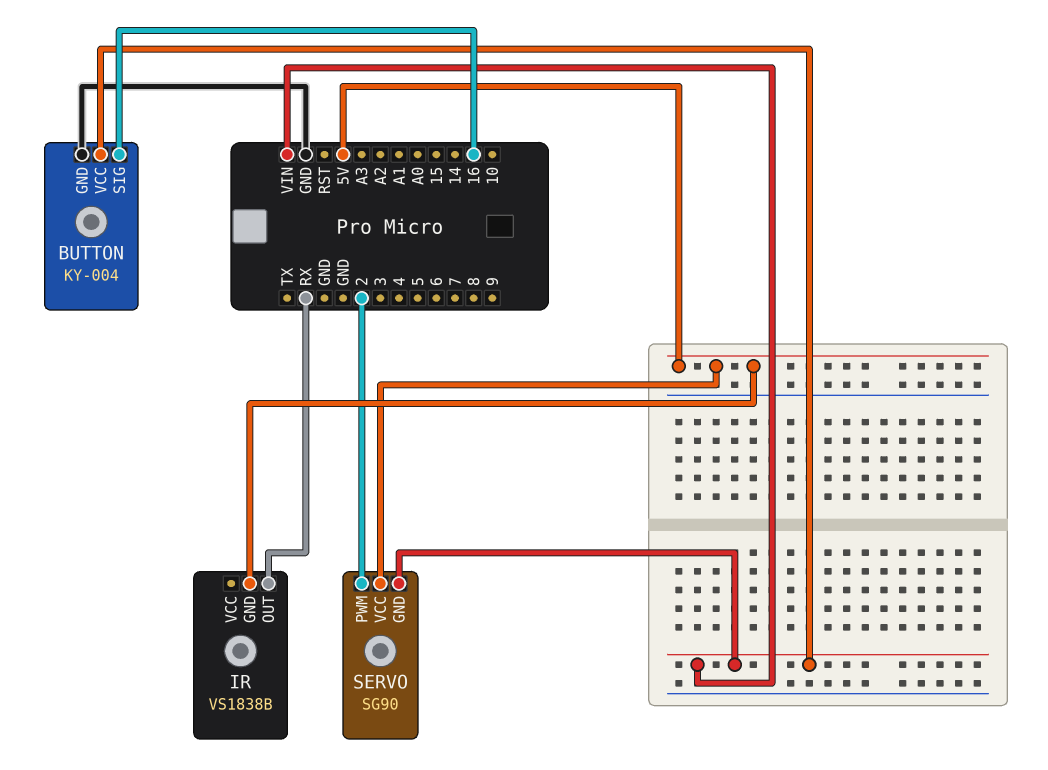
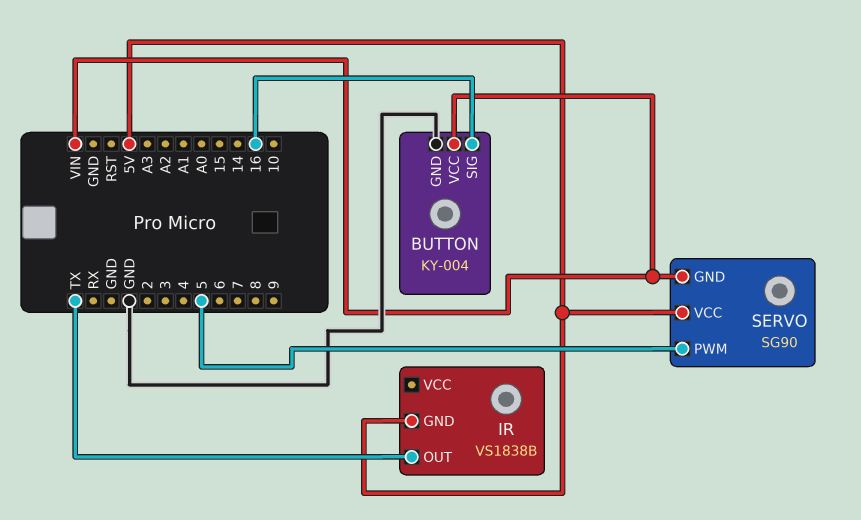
IR pin OUT: RX -> TX
SERVO pin PWM: 2 -> 5

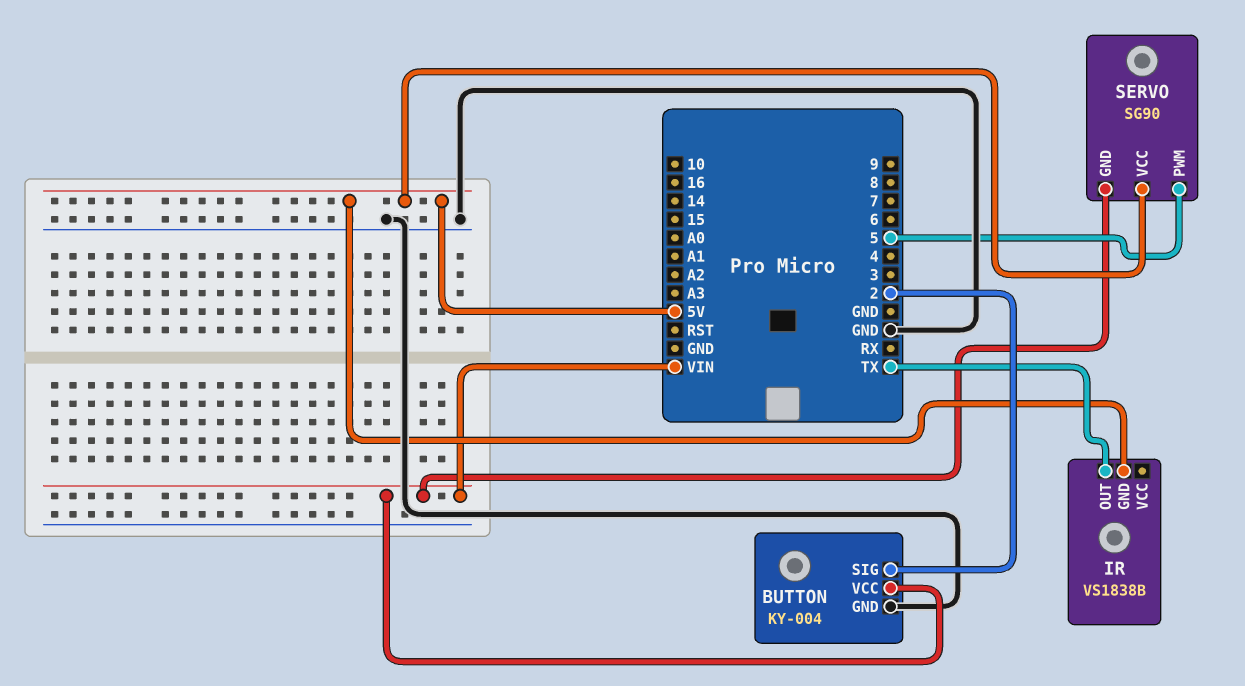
BUTTON pin SIG: 16 -> 2

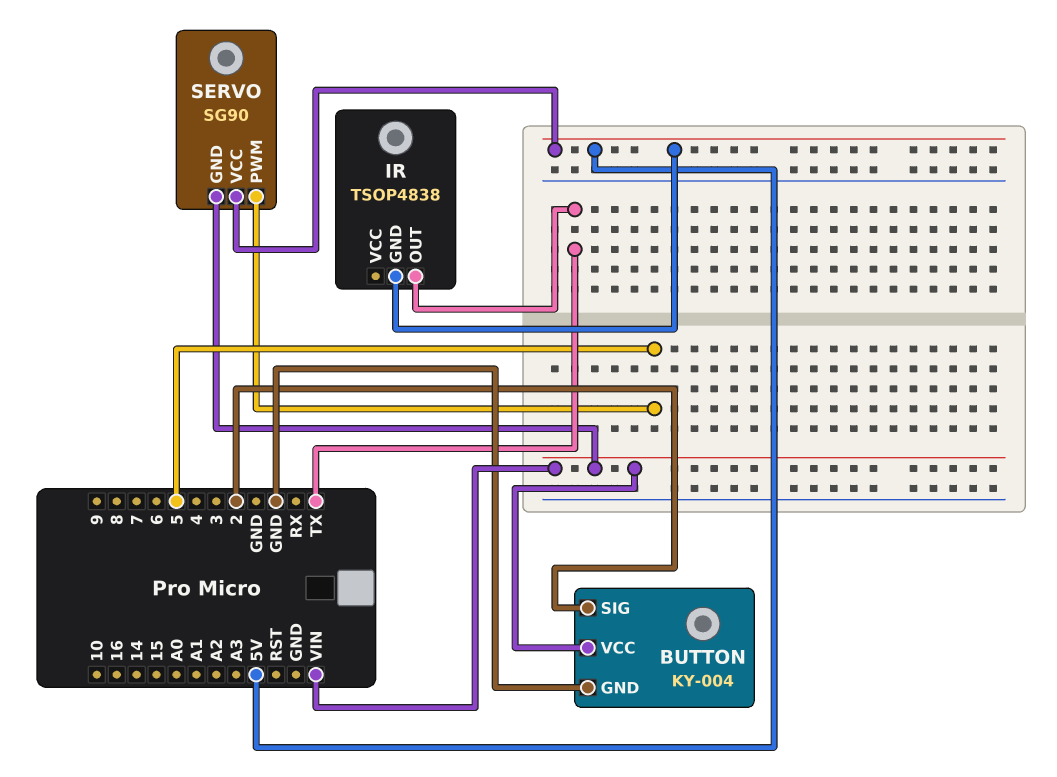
IR: VS1838B -> TSOP4838

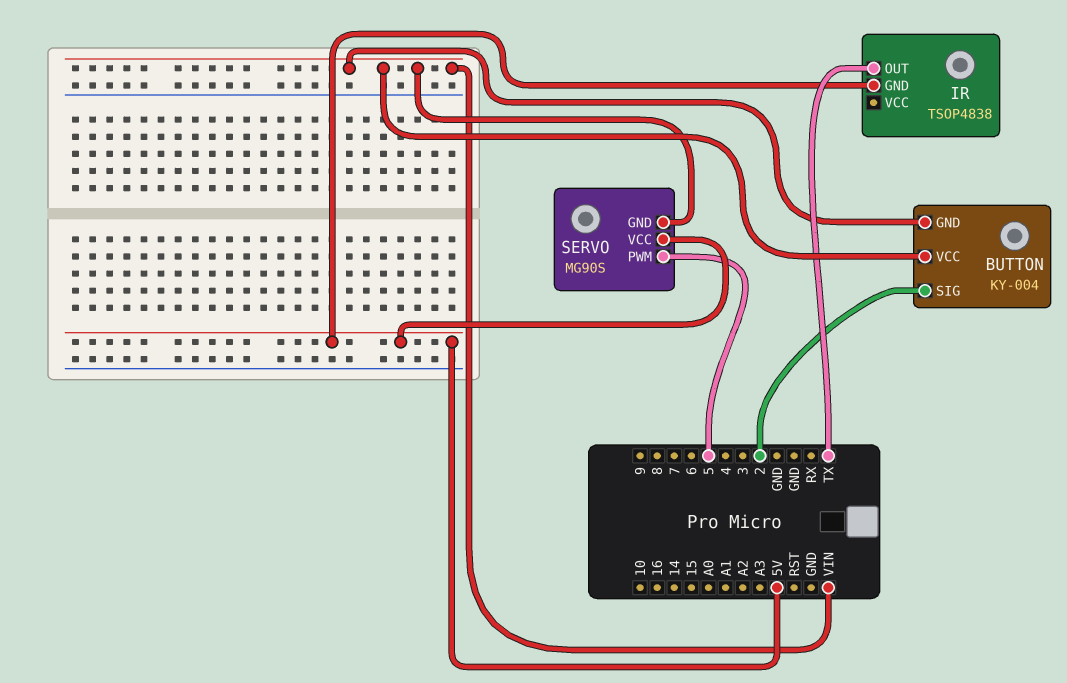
BUTTON pin GND: GND -> VIN
SERVO: SG90 -> MG90S

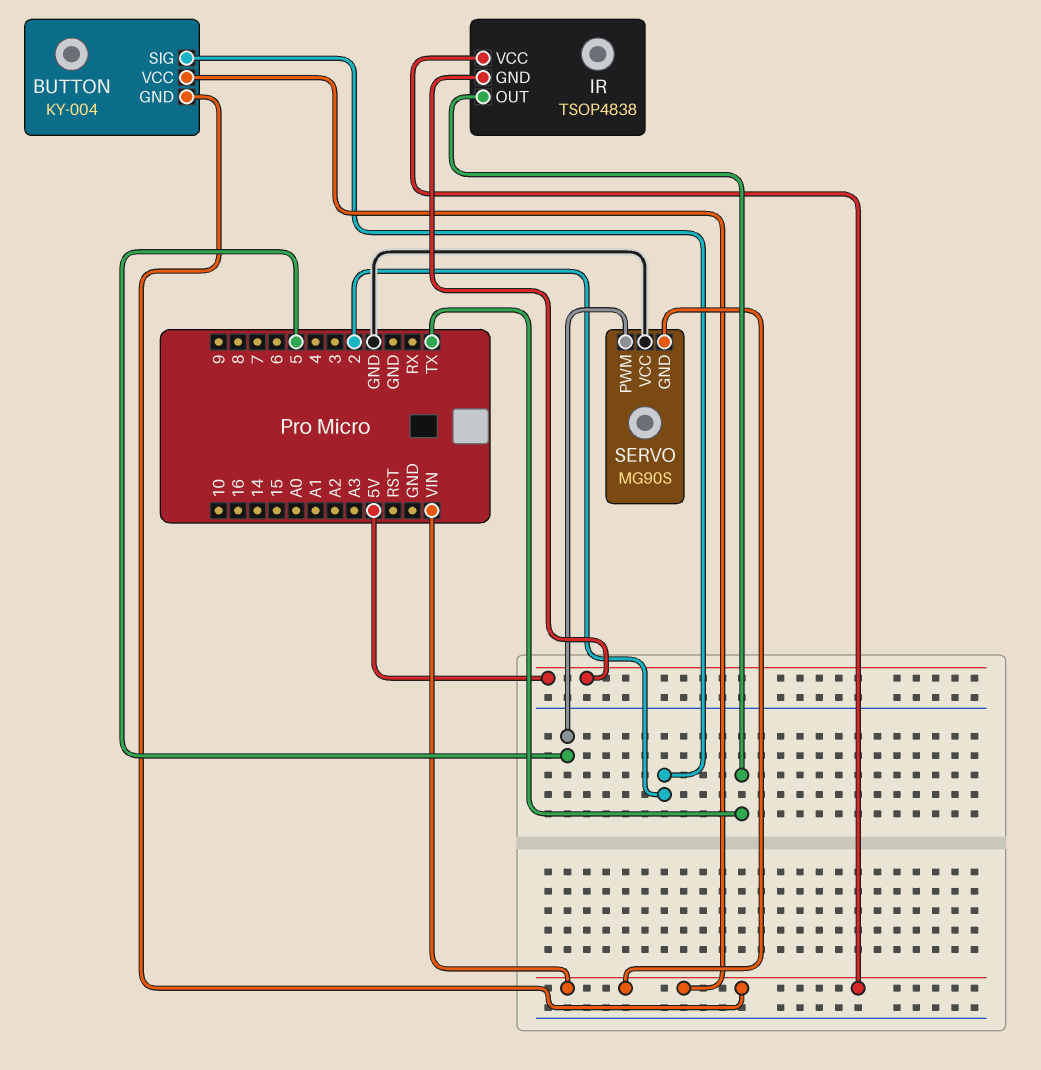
IR pin VCC: none -> VIN
SERVO pin VCC: 5V -> GND

